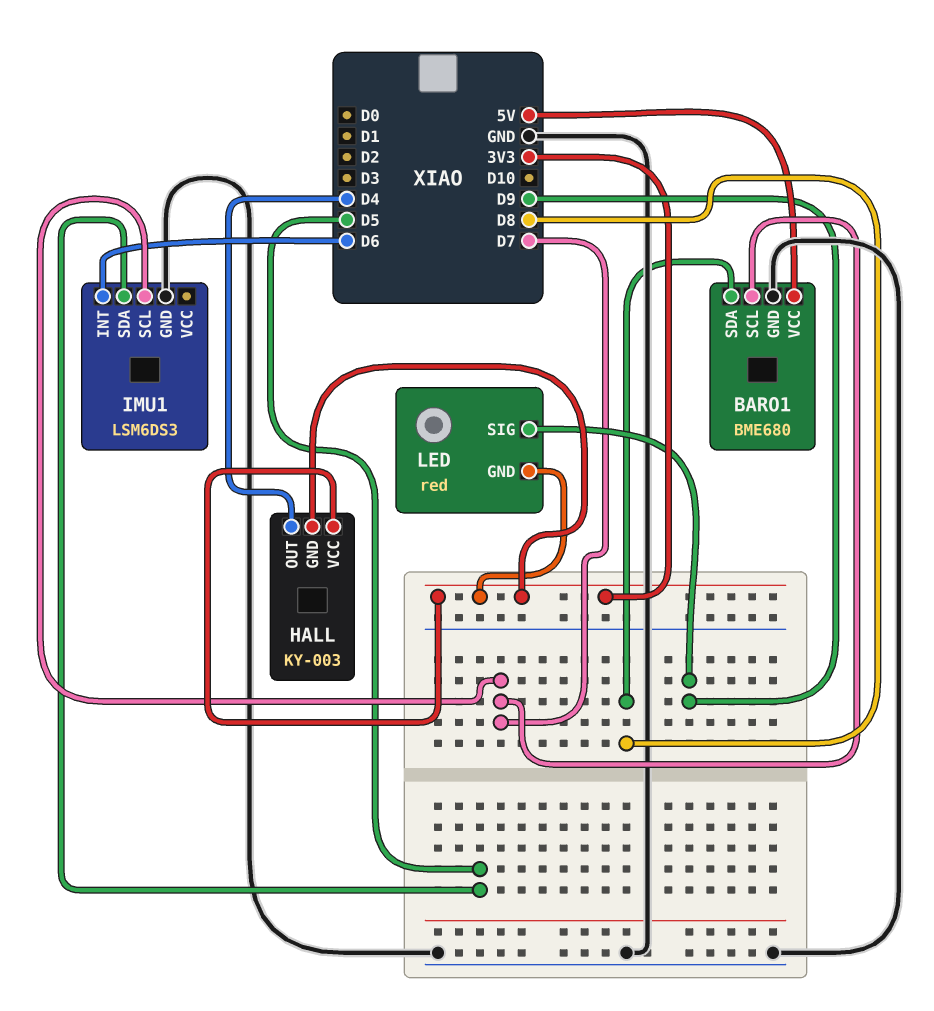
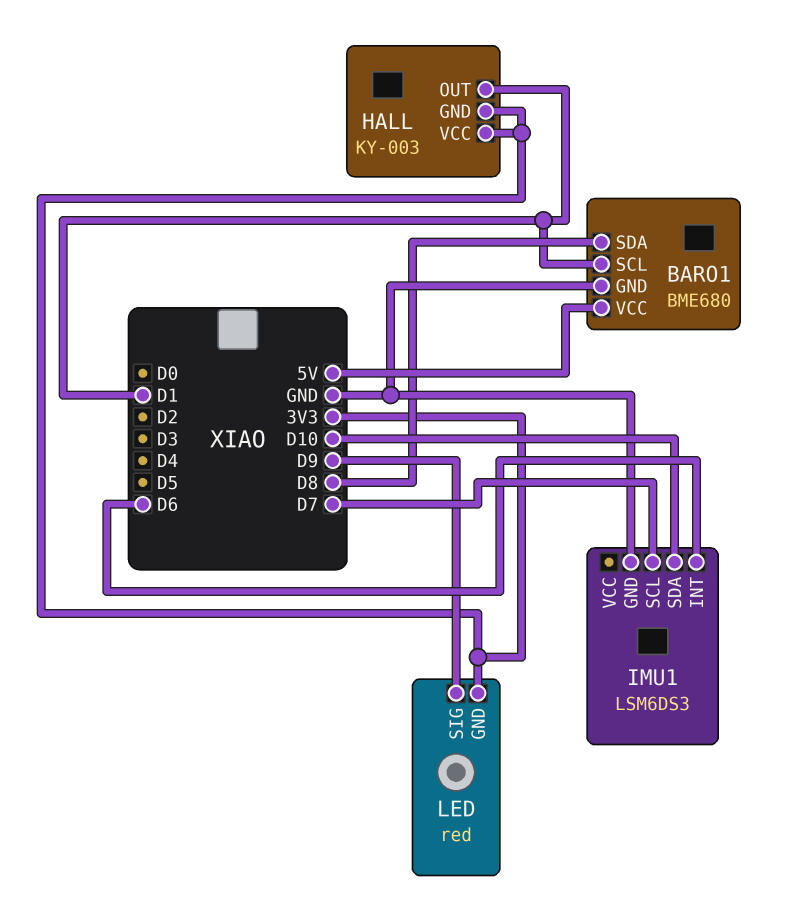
BARO1 pin SCL: D7 -> D1
HALL pin OUT: D4 -> D1
IMU1 pin SDA: D5 -> D10

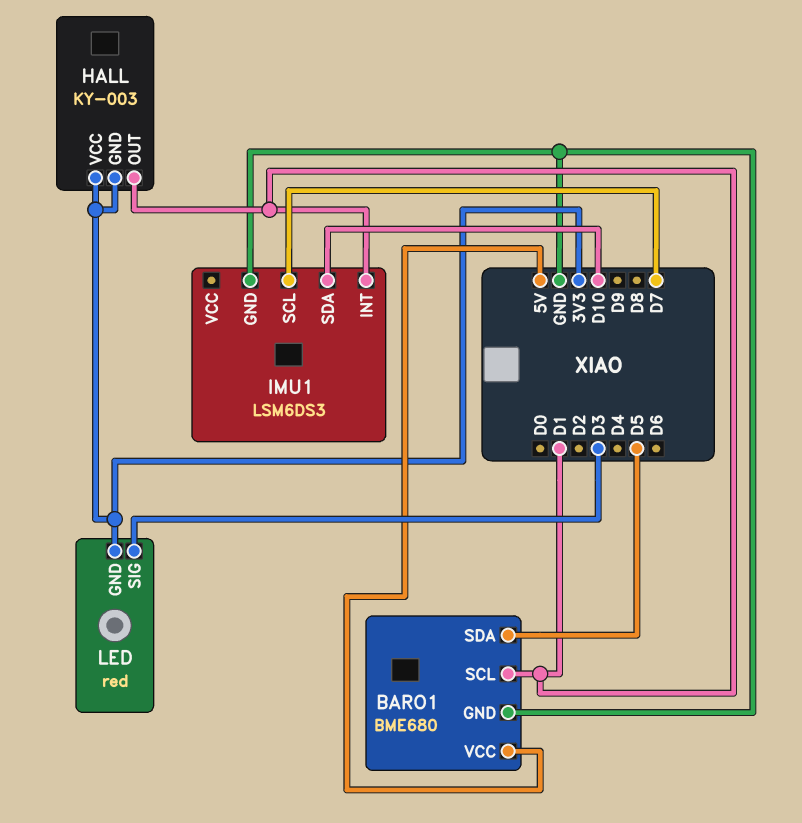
BARO1 pin SDA: D8 -> D5
IMU1 pin INT: D6 -> D1
LED pin SIG: D9 -> D3

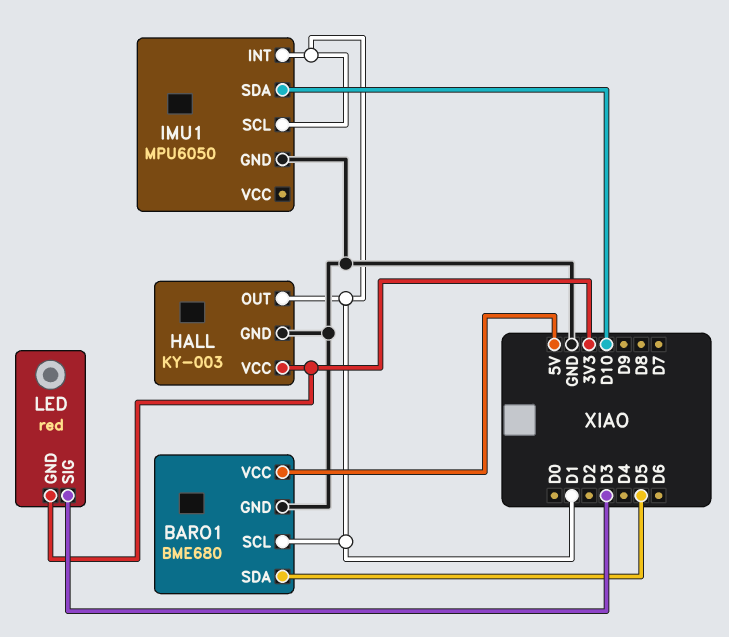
HALL pin GND: 3V3 -> GND
IMU1: LSM6DS3 -> MPU6050
IMU1 pin SCL: D7 -> D1

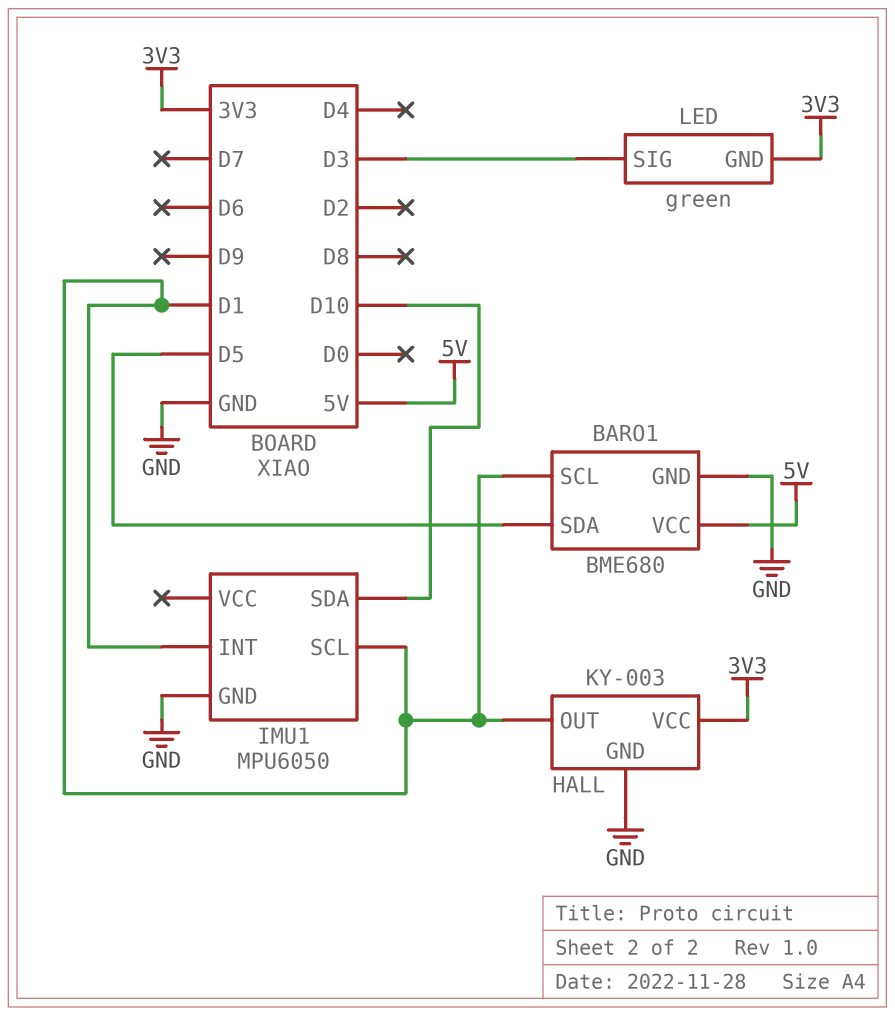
LED: red -> green

